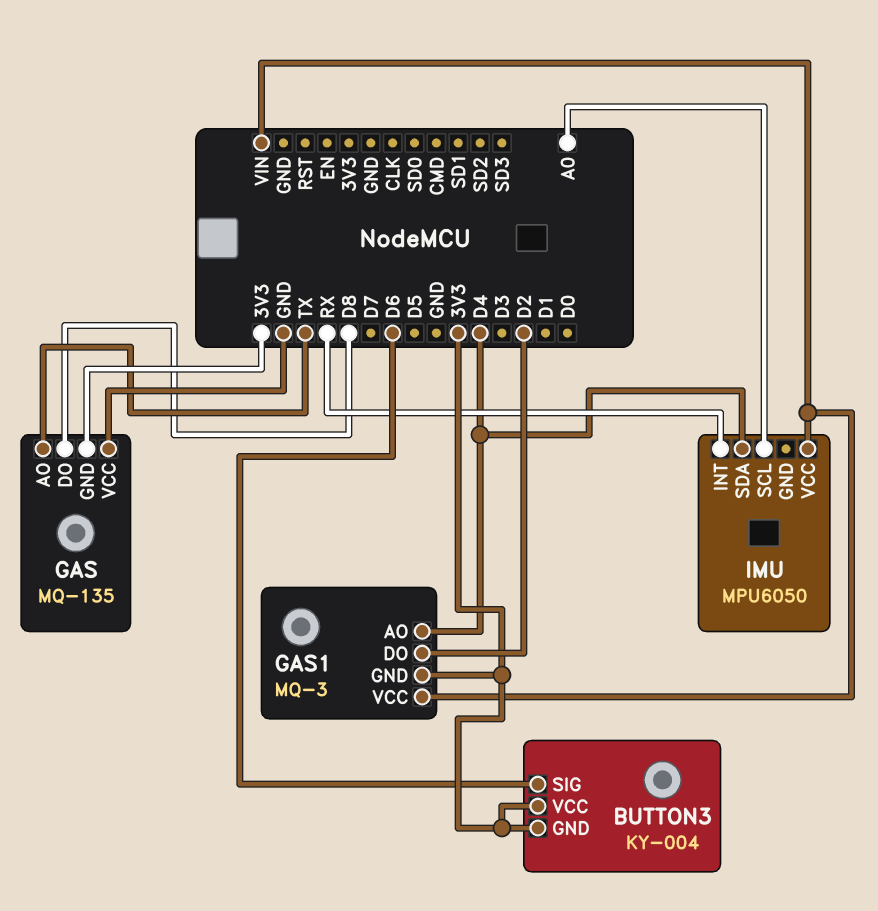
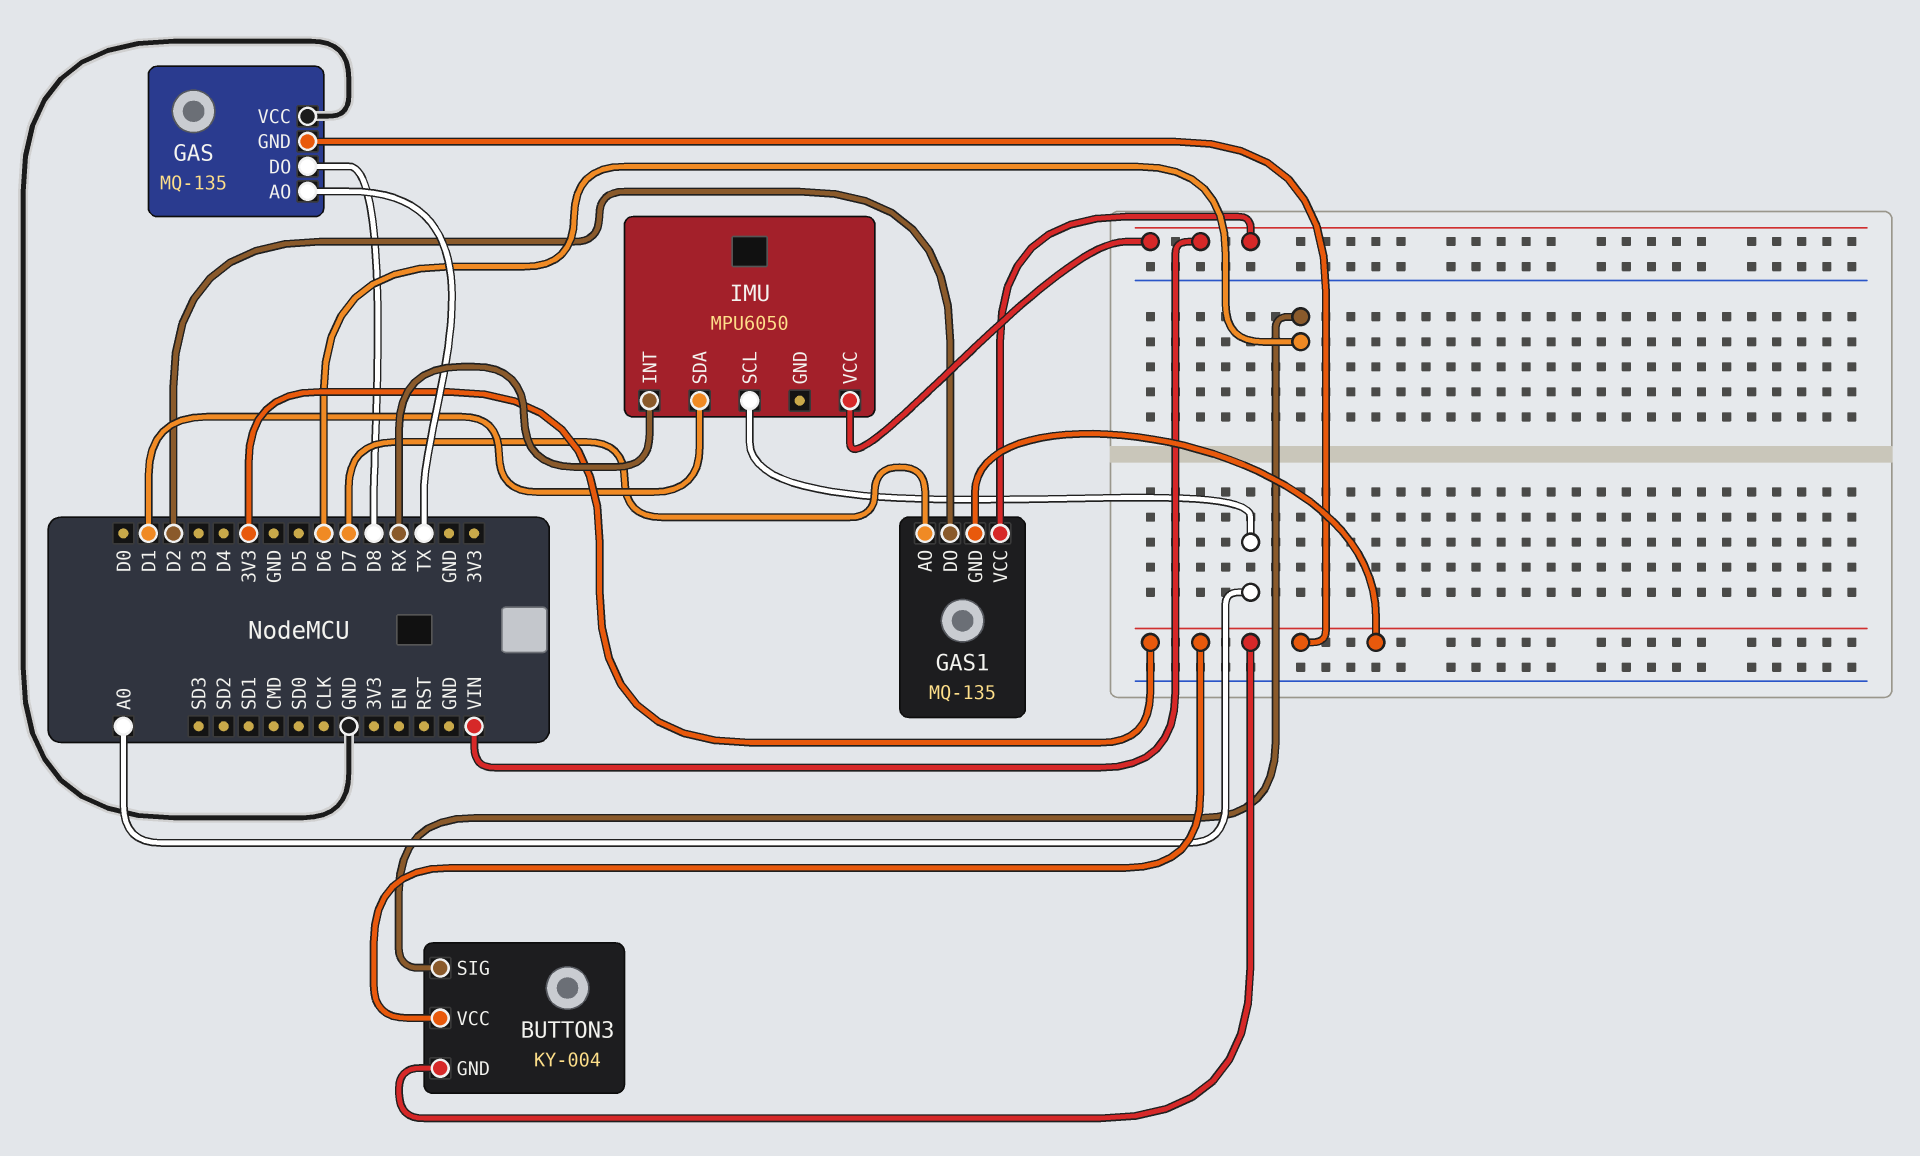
GAS1: MQ-3 -> MQ-135
GAS1 pin AO: D4 -> D7
IMU pin SDA: D4 -> D1

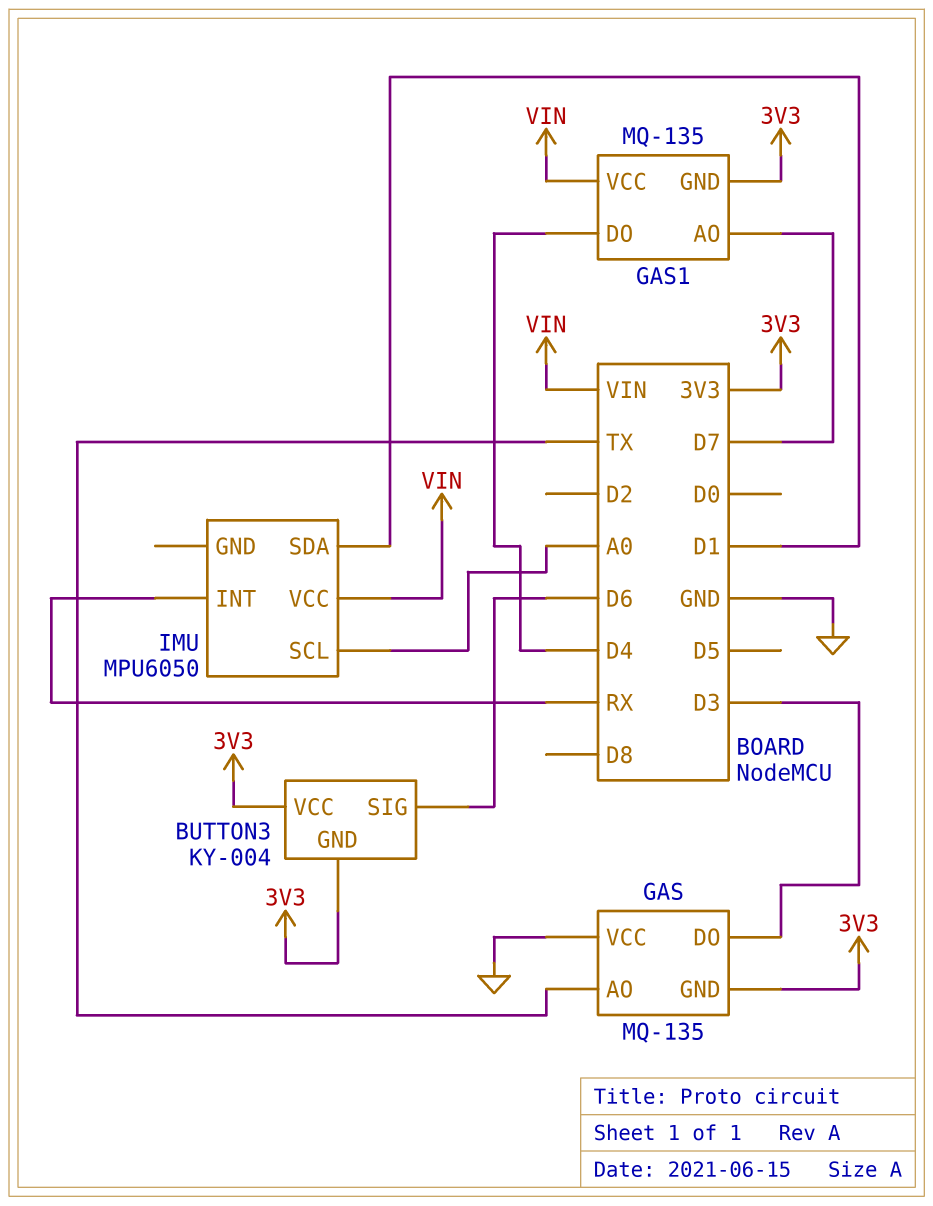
GAS pin DO: D8 -> D3
GAS1 pin DO: D2 -> D4

